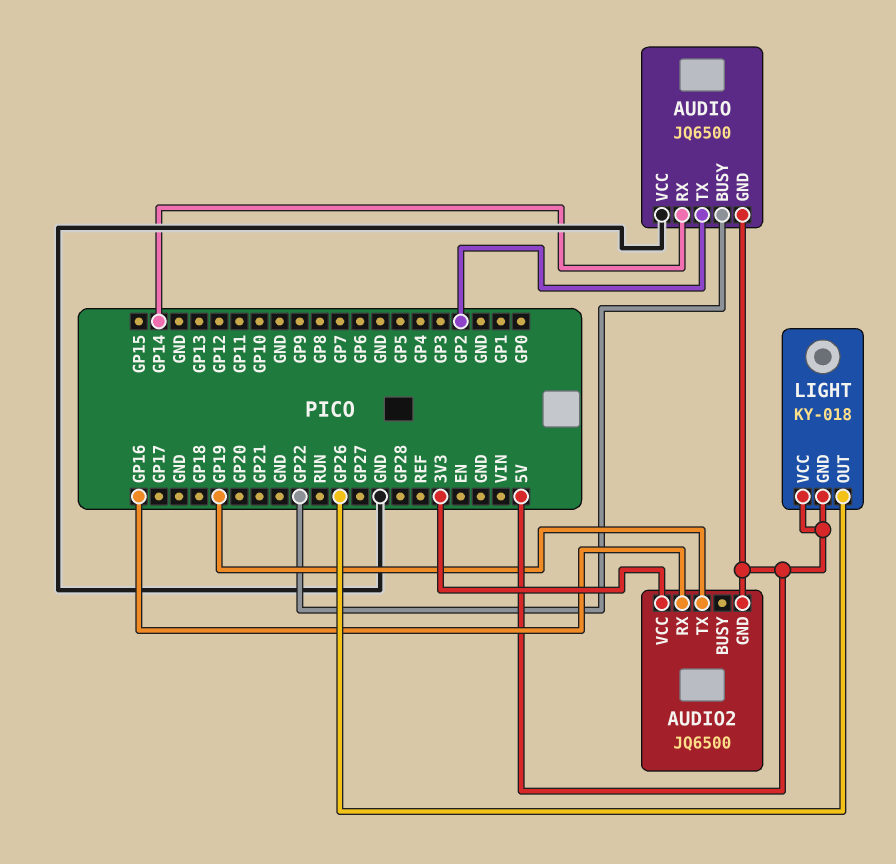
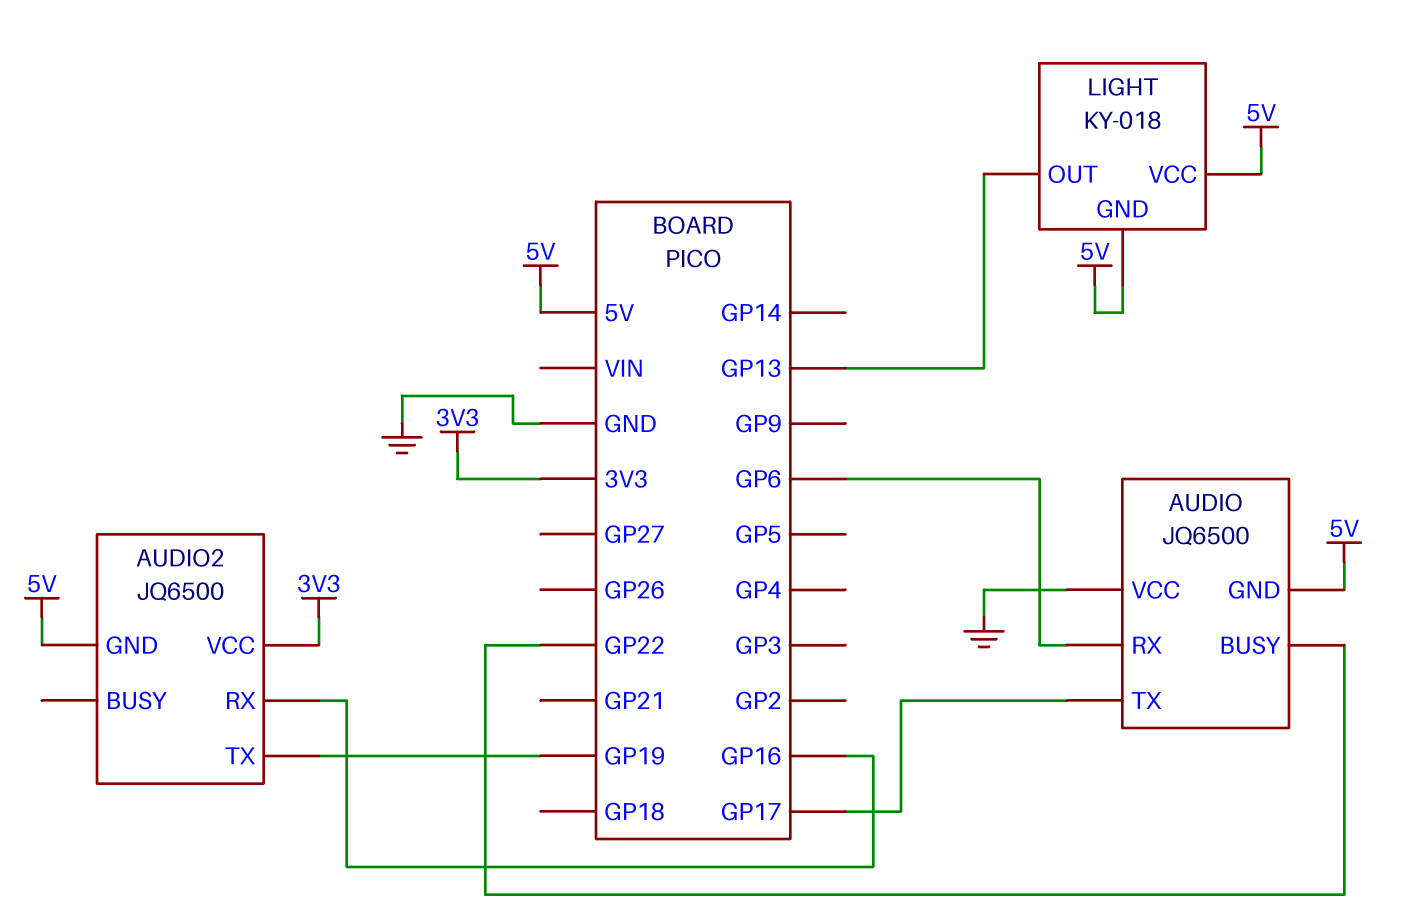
AUDIO pin RX: GP14 -> GP6
AUDIO pin TX: GP2 -> GP17
LIGHT pin OUT: GP26 -> GP13

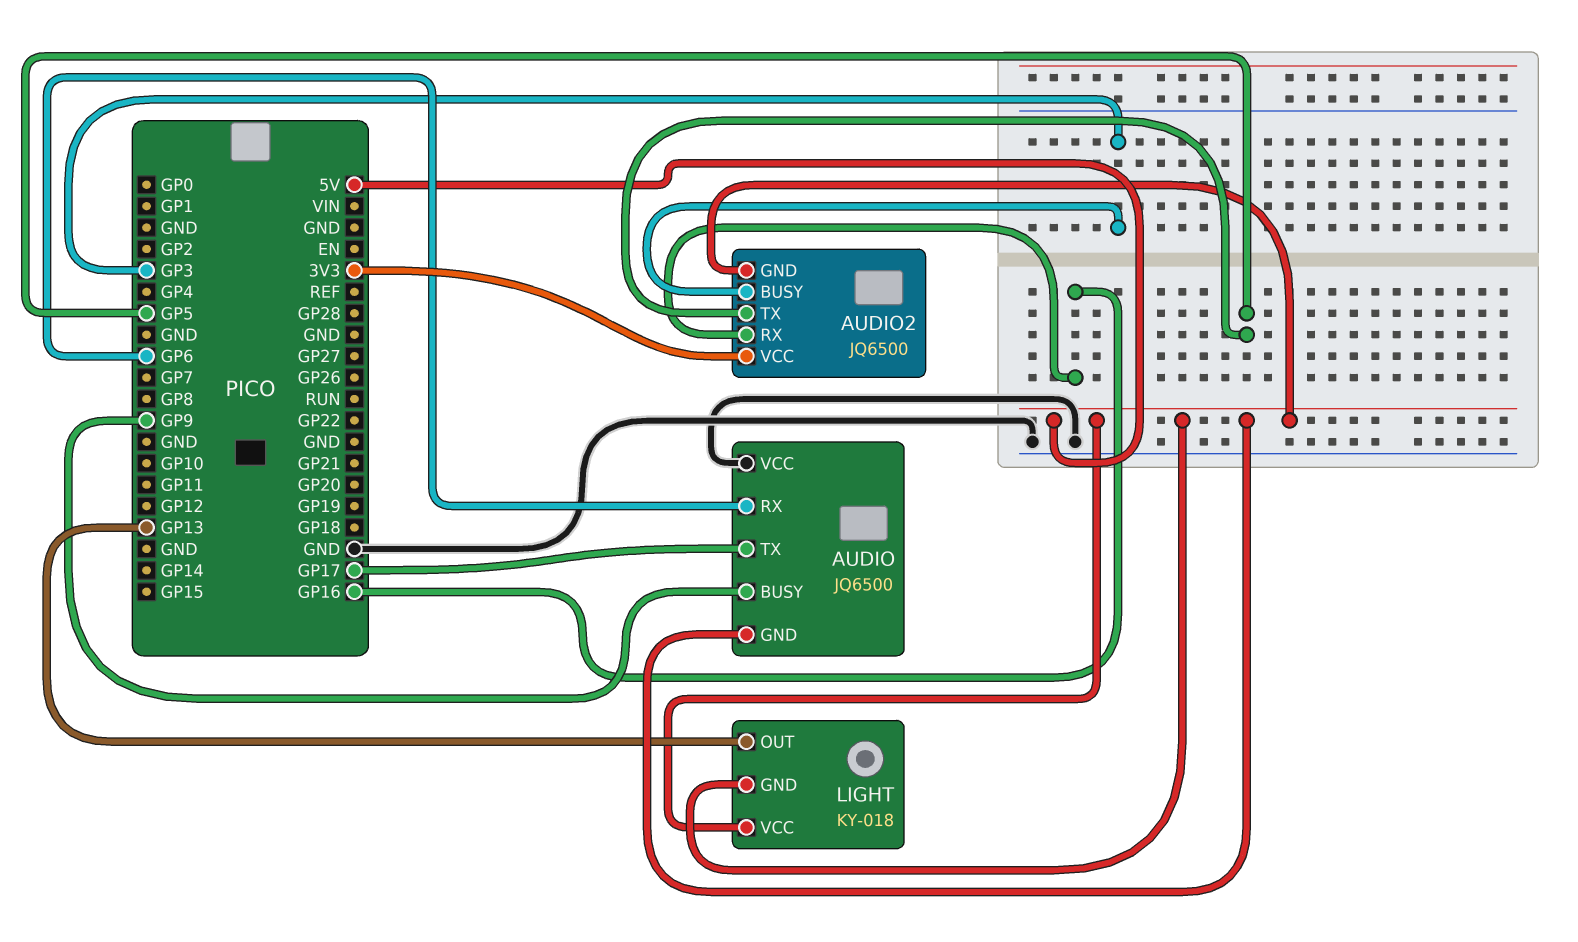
AUDIO pin BUSY: GP22 -> GP9
AUDIO2 pin BUSY: none -> GP3
AUDIO2 pin TX: GP19 -> GP5

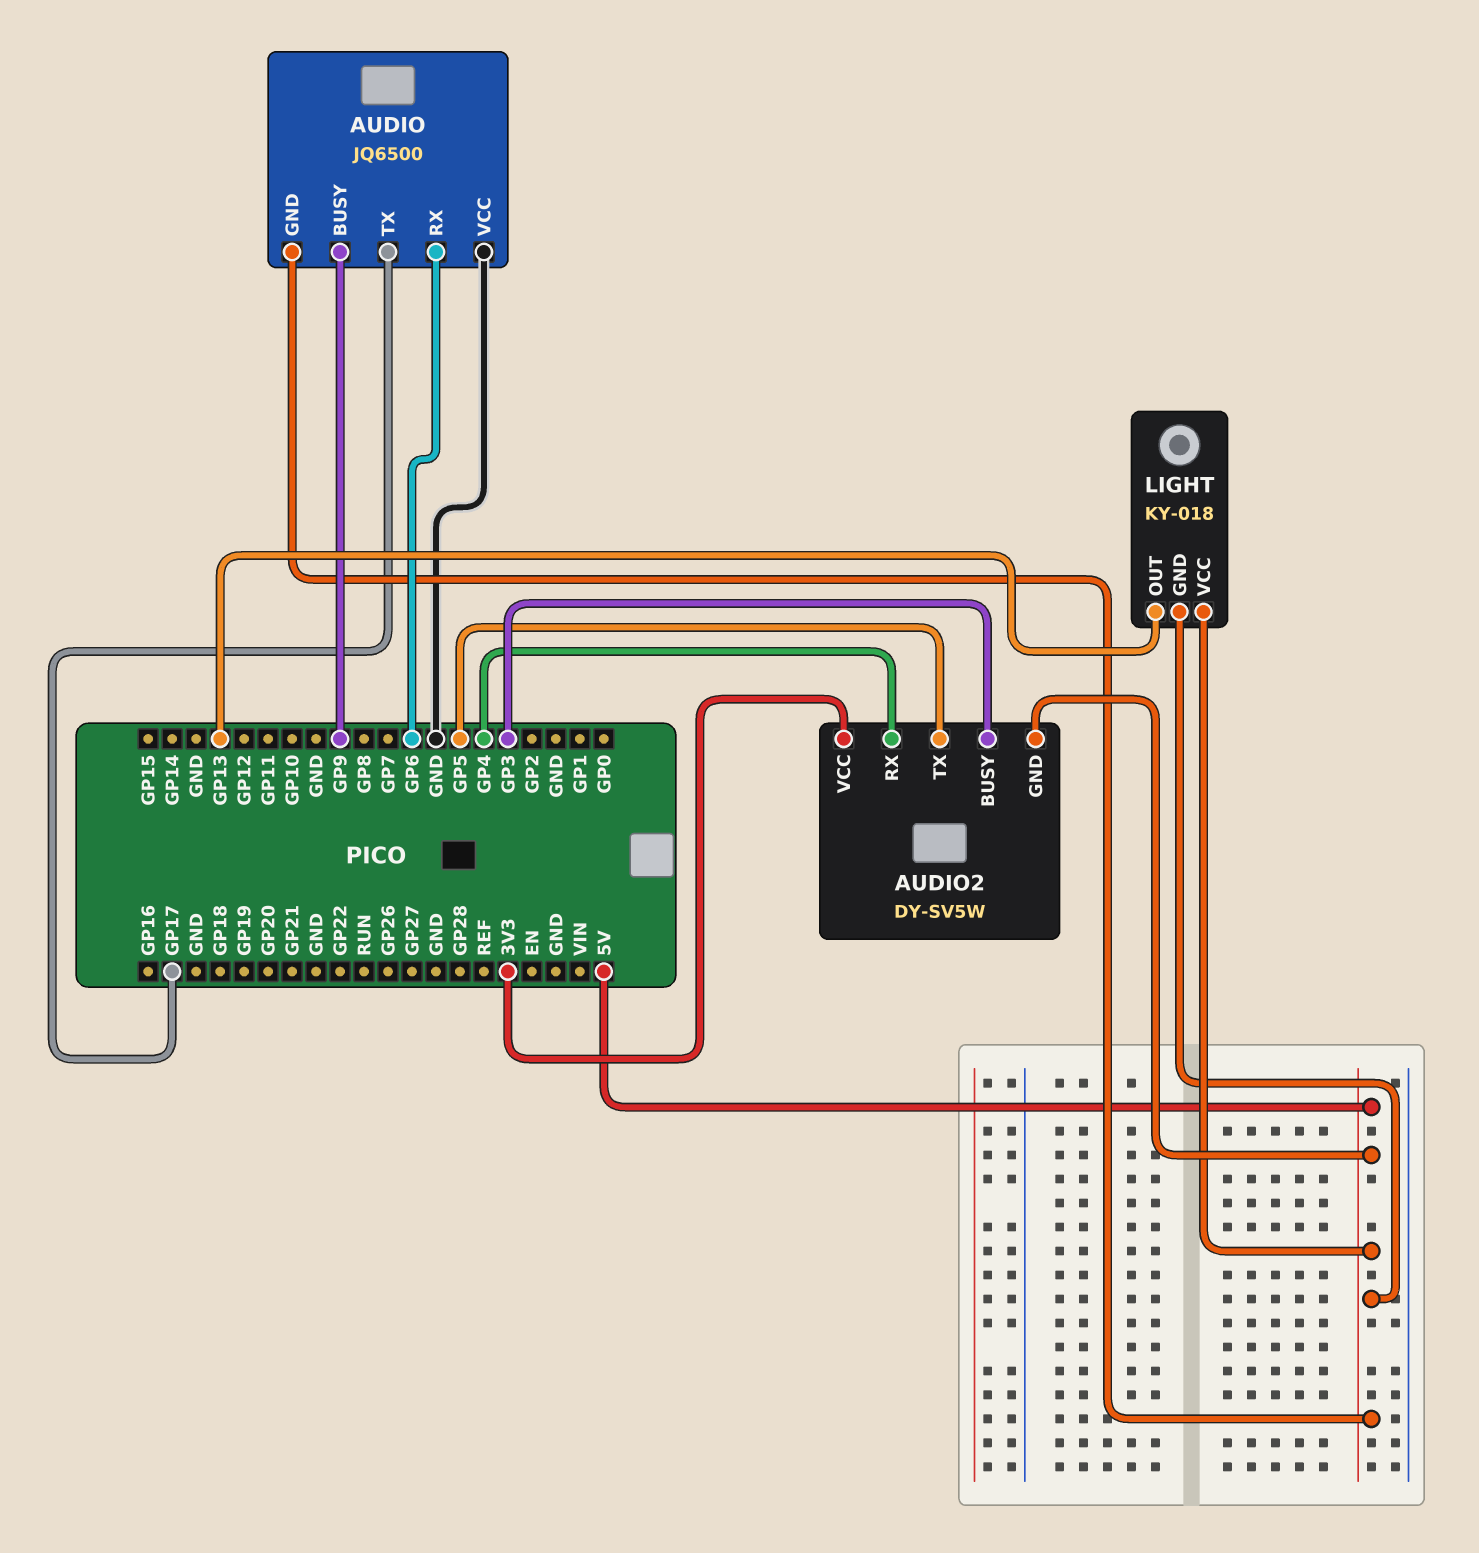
AUDIO2: JQ6500 -> DY-SV5W
AUDIO2 pin RX: GP16 -> GP4

